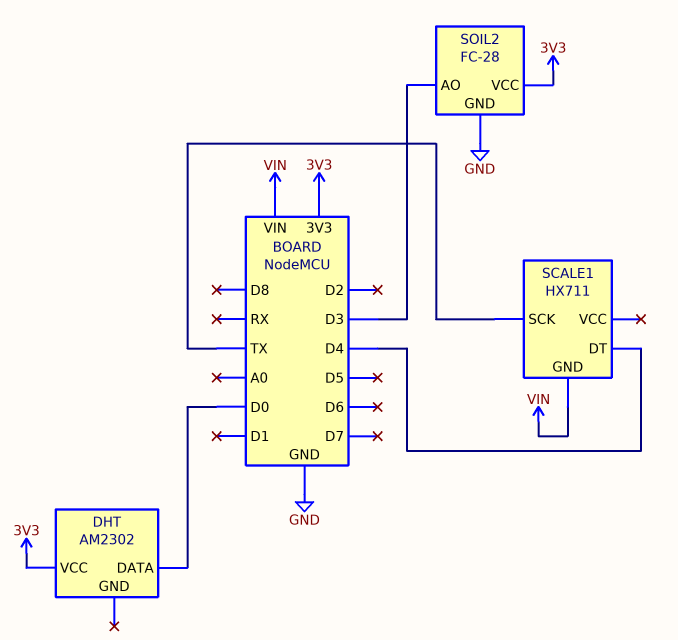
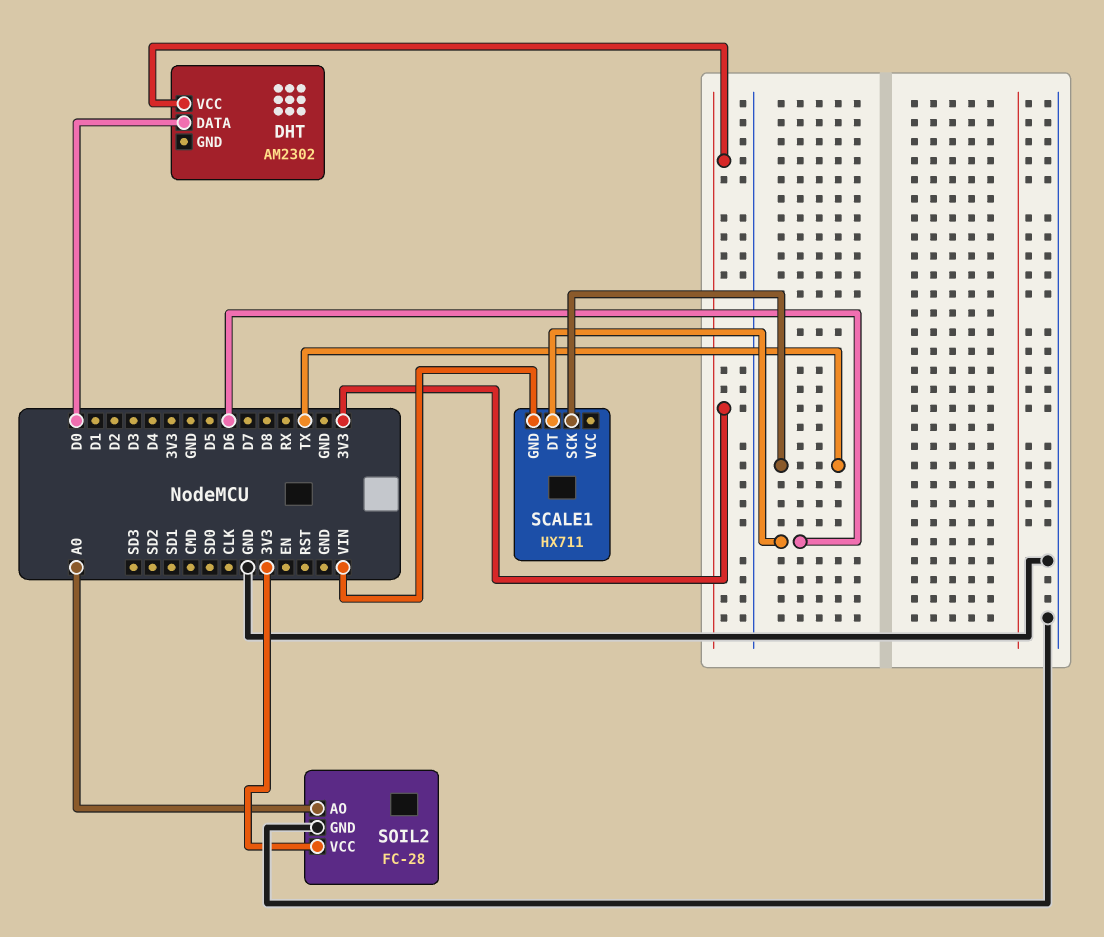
SCALE1 pin DT: D4 -> D6
SOIL2 pin AO: D3 -> A0

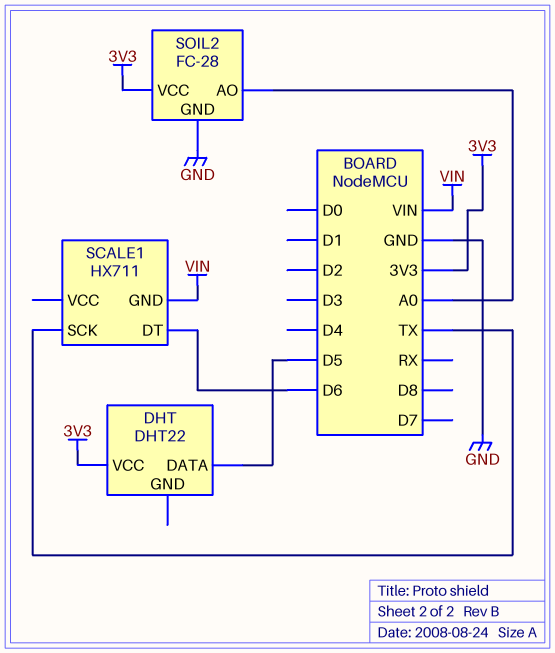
DHT: AM2302 -> DHT22
DHT pin DATA: D0 -> D5

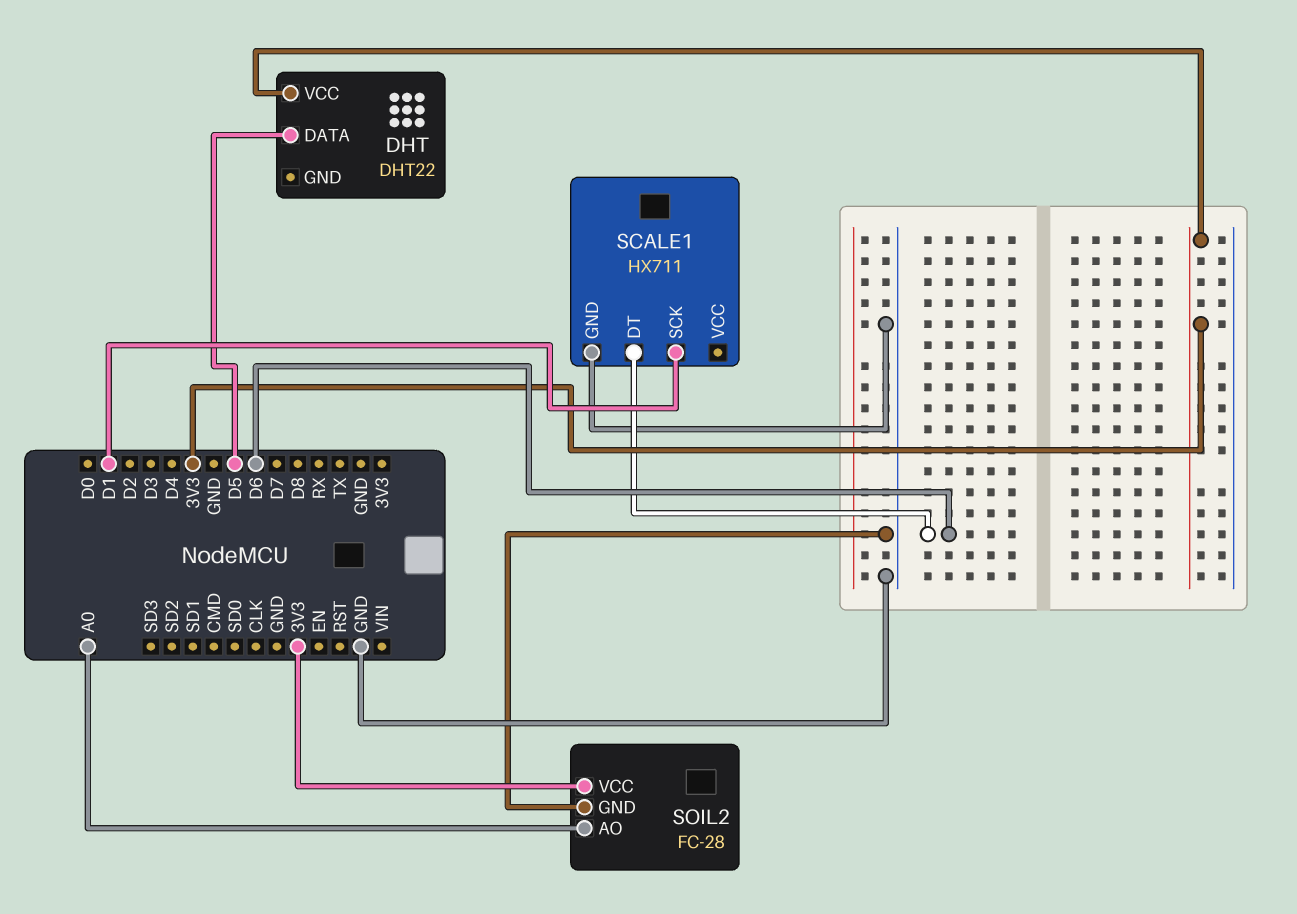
SCALE1 pin GND: VIN -> GND
SCALE1 pin SCK: TX -> D1

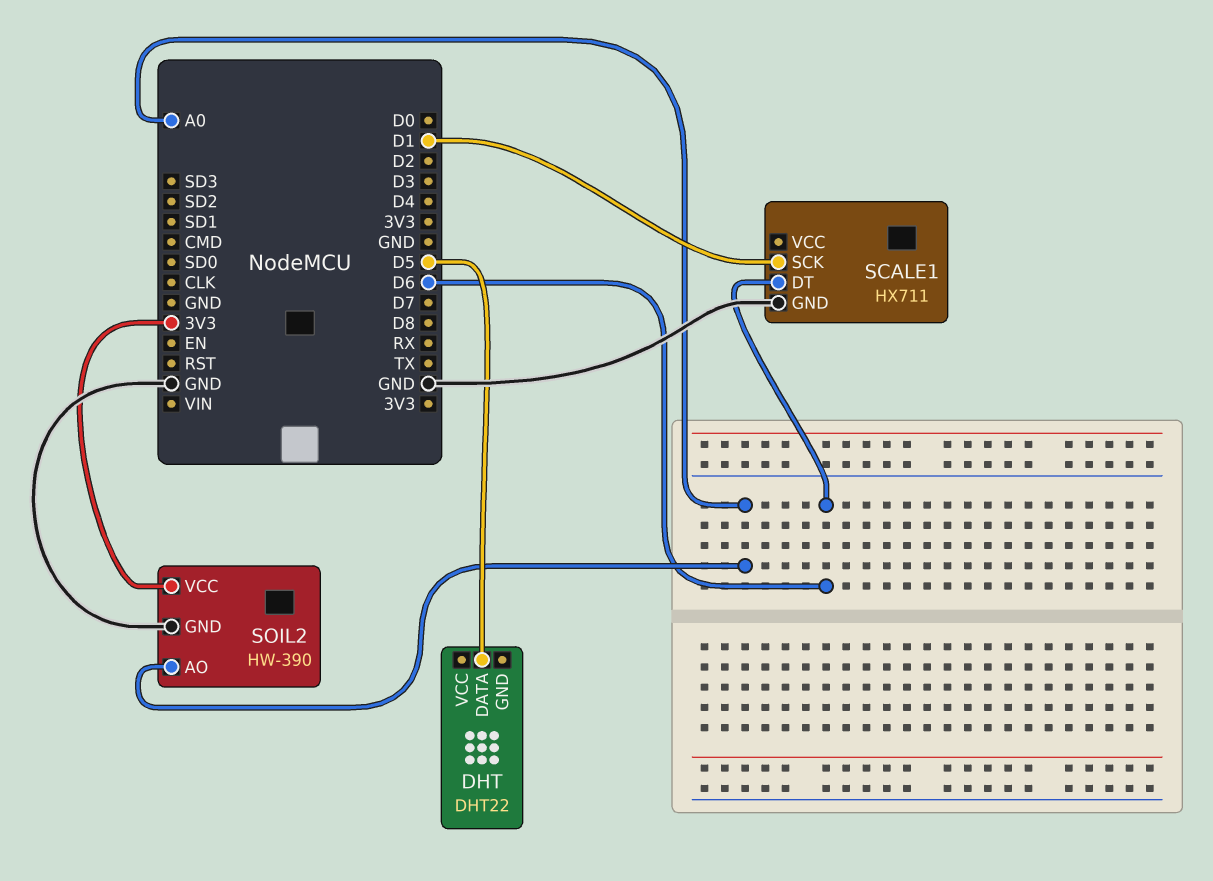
DHT pin VCC: 3V3 -> none
SOIL2: FC-28 -> HW-390

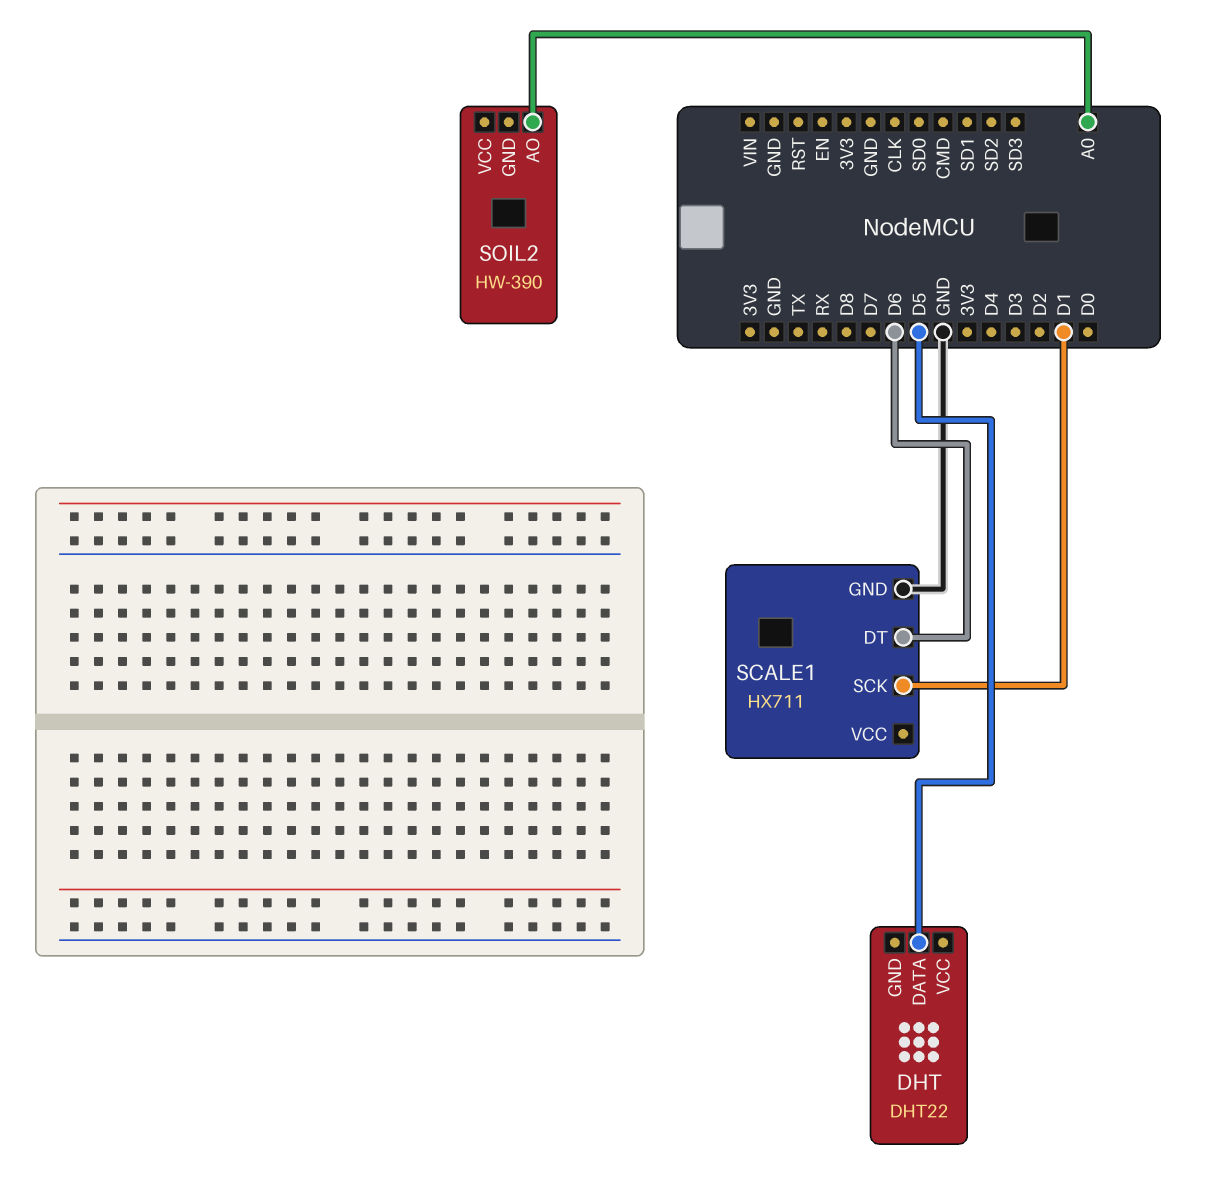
SOIL2 pin GND: GND -> none
SOIL2 pin VCC: 3V3 -> none

